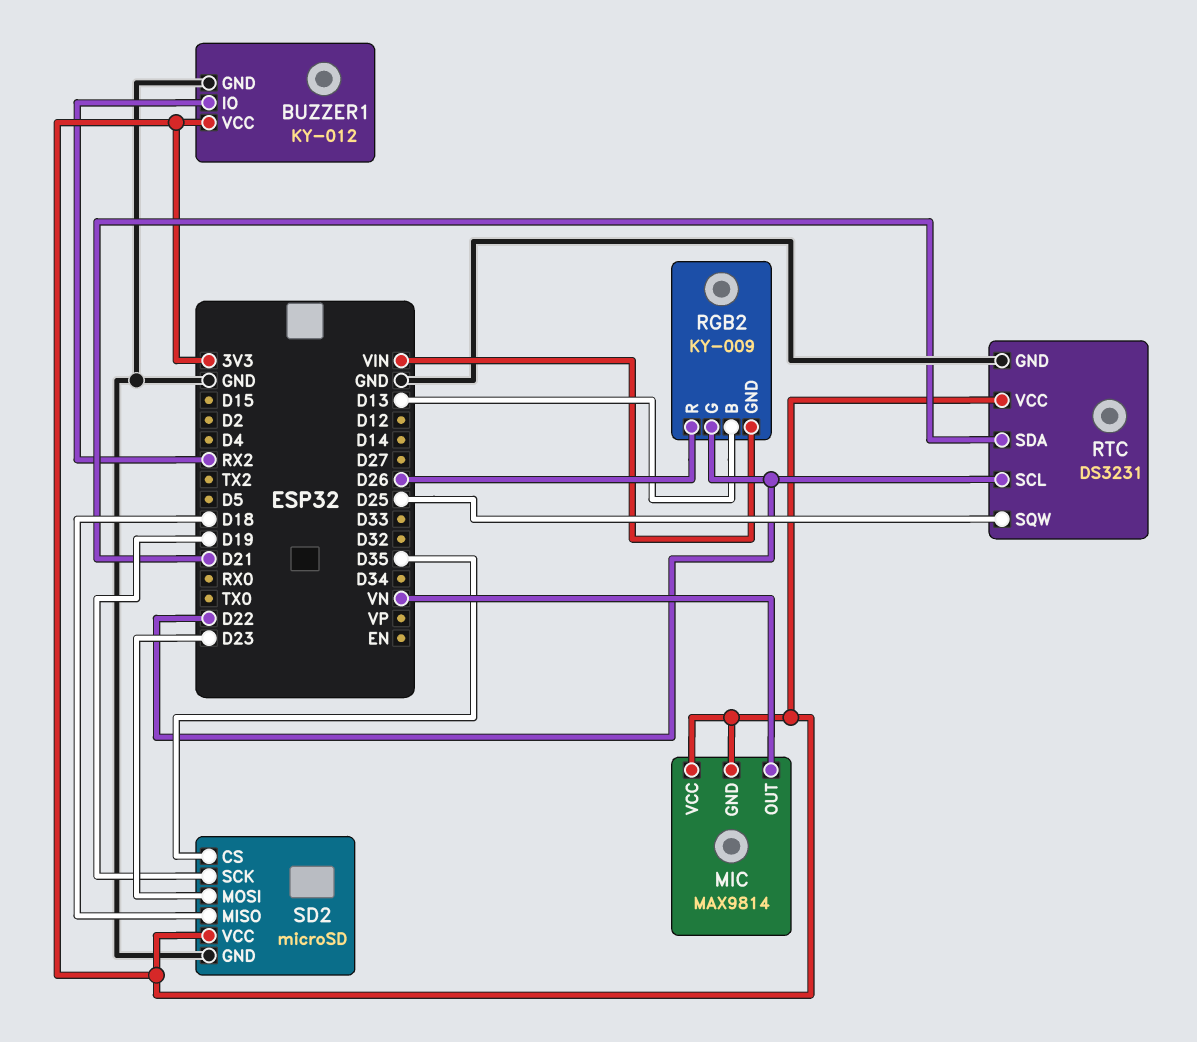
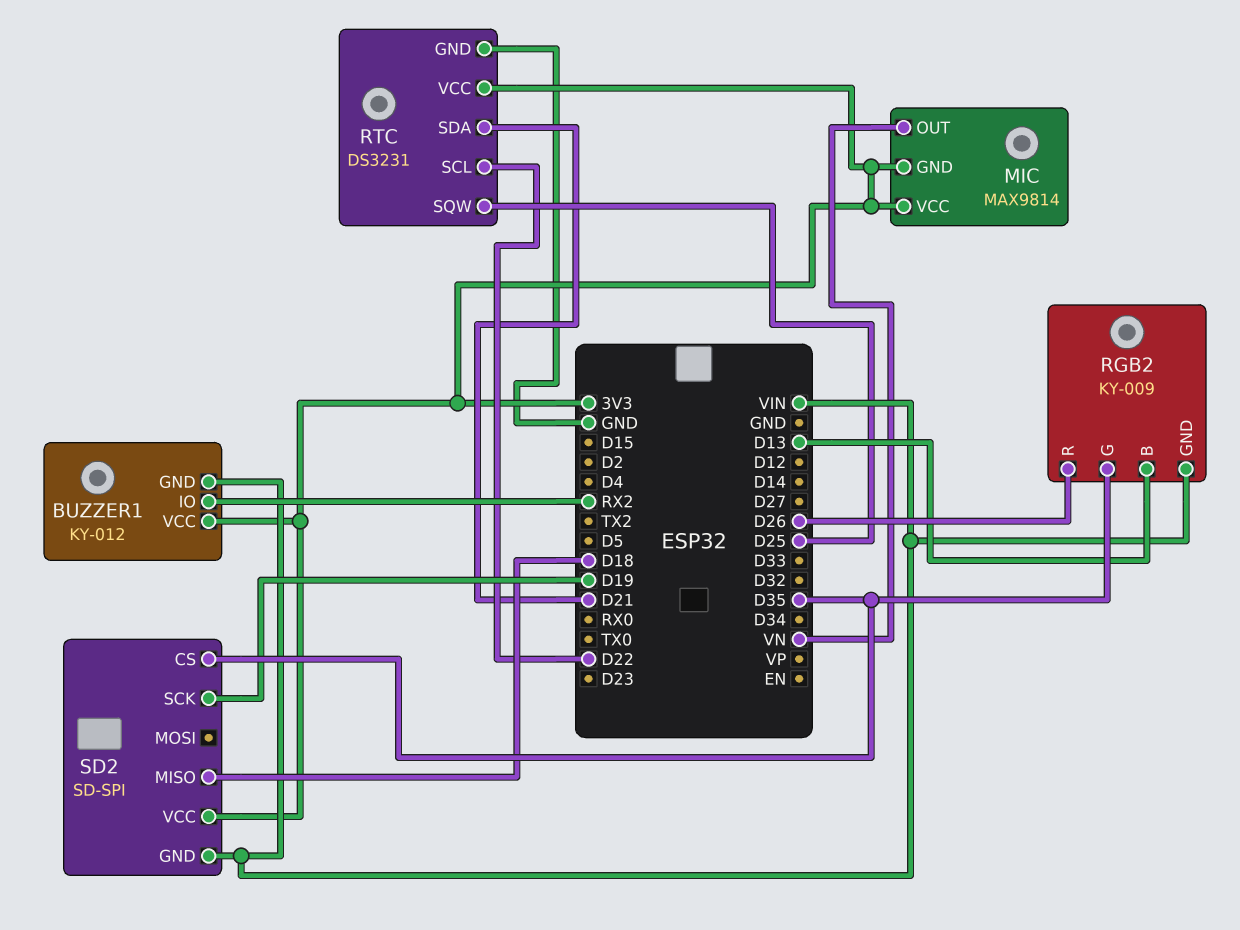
BUZZER1 pin GND: GND -> VIN
RGB2 pin G: D22 -> D35
SD2: microSD -> SD-SPI
SD2 pin GND: GND -> VIN
SD2 pin MOSI: D23 -> none

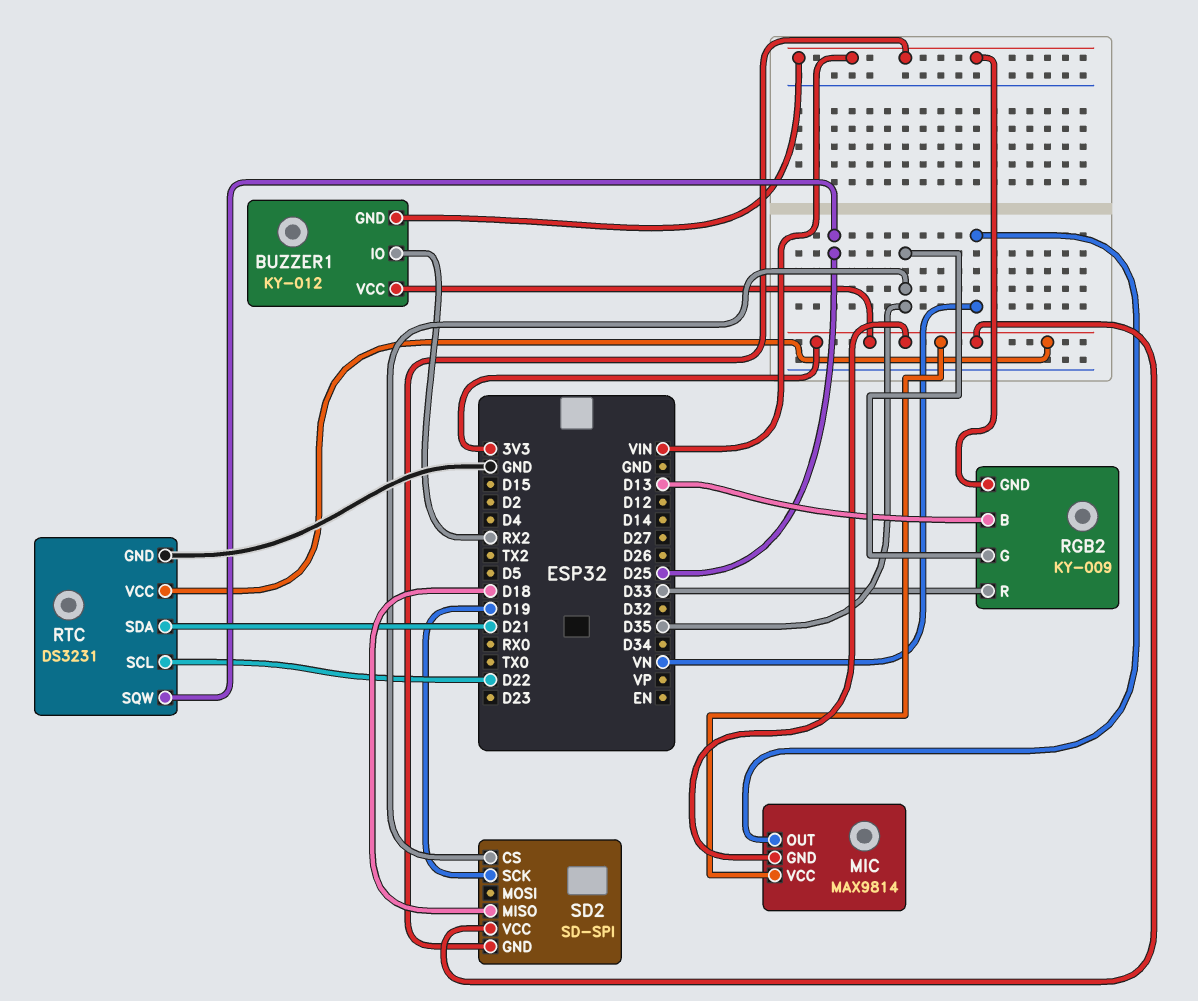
RGB2 pin R: D26 -> D33

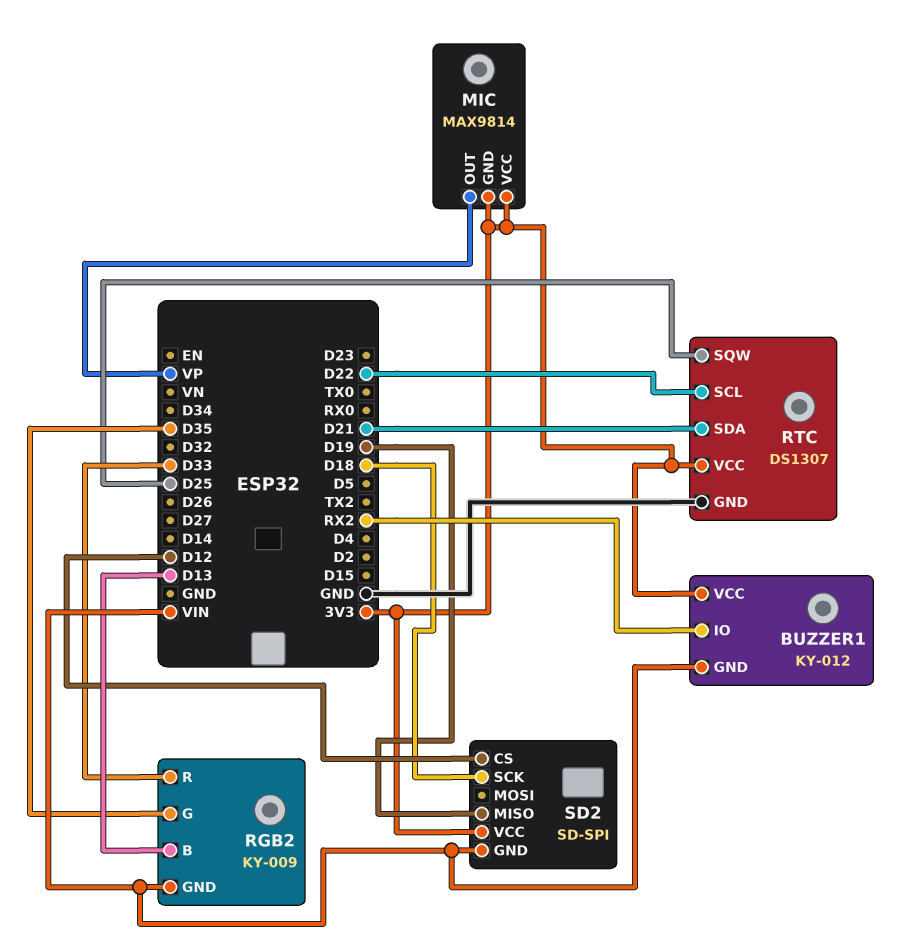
MIC pin OUT: VN -> VP
RTC: DS3231 -> DS1307
SD2 pin CS: D35 -> D12
SD2 pin MISO: D18 -> D19
SD2 pin SCK: D19 -> D18

